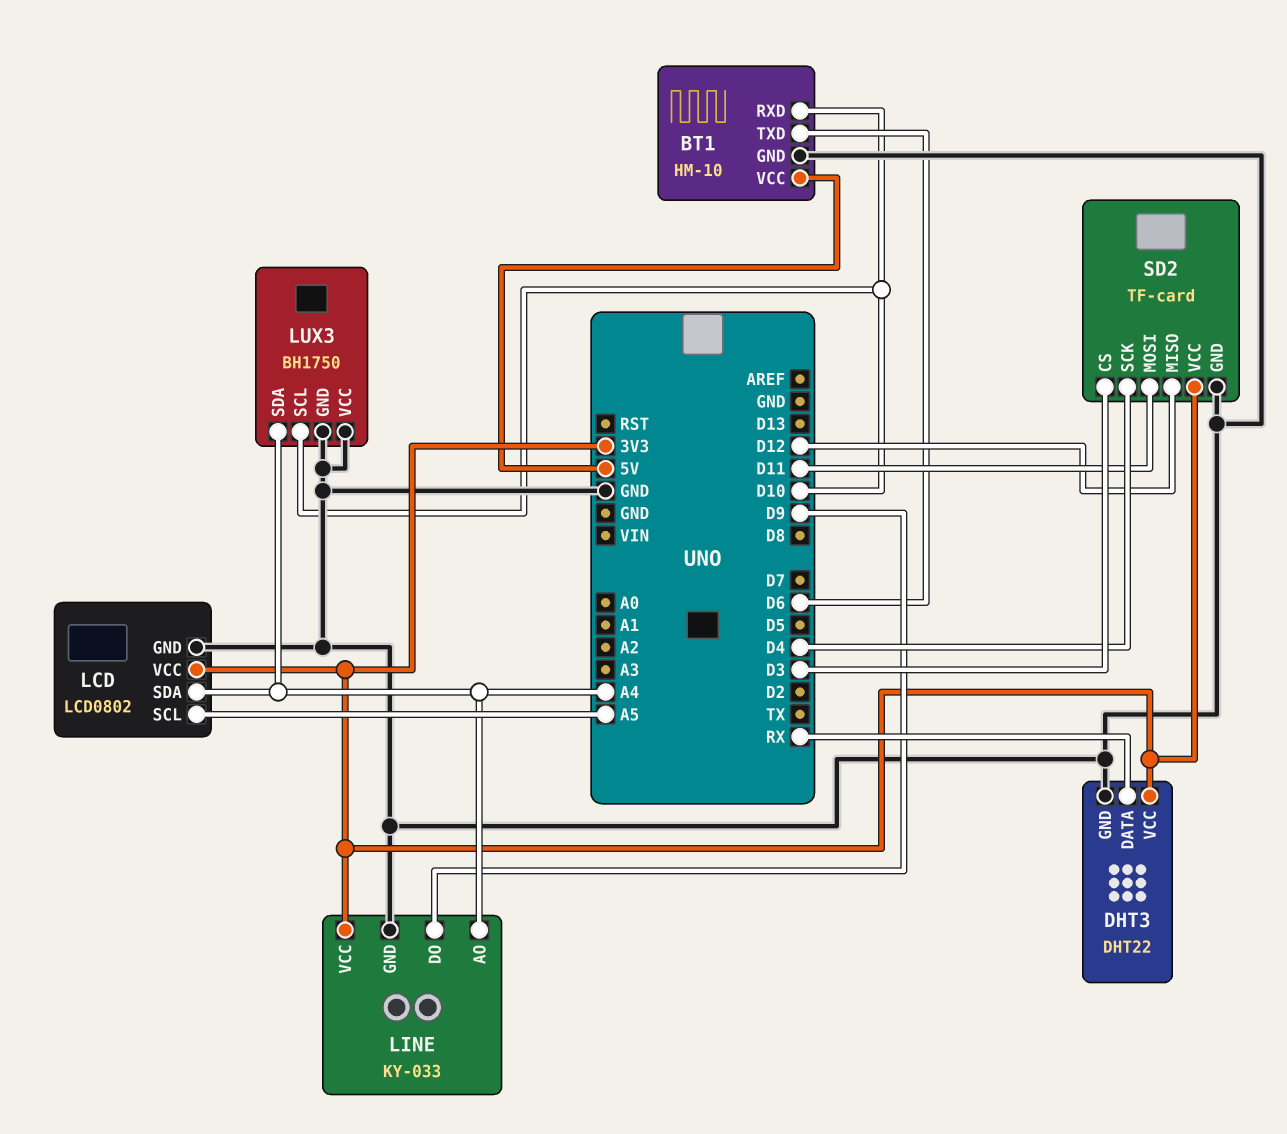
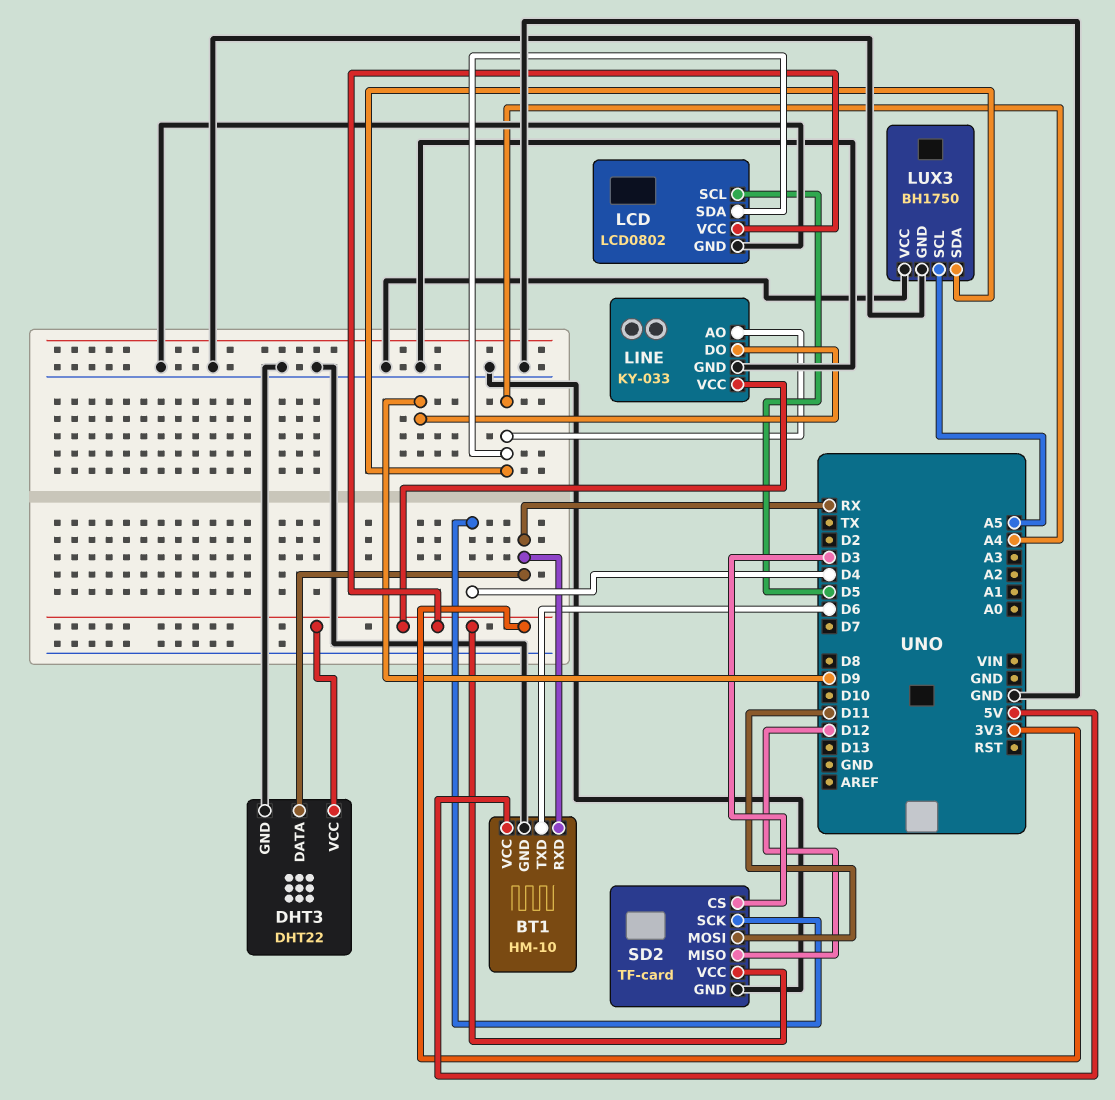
BT1 pin RXD: D10 -> RX
LCD pin SCL: A5 -> D5
LUX3 pin SCL: D10 -> A5

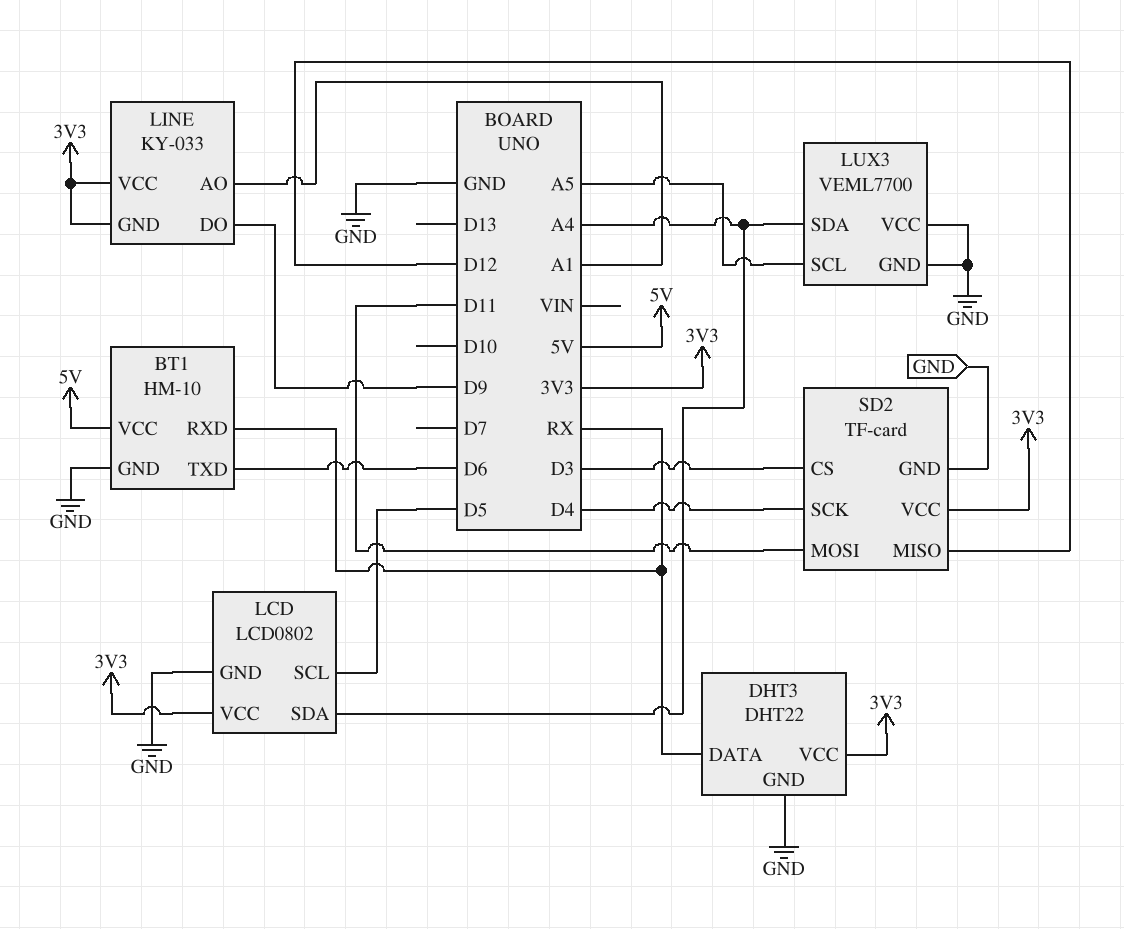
LINE pin AO: A4 -> A1
LINE pin GND: GND -> 3V3
LUX3: BH1750 -> VEML7700

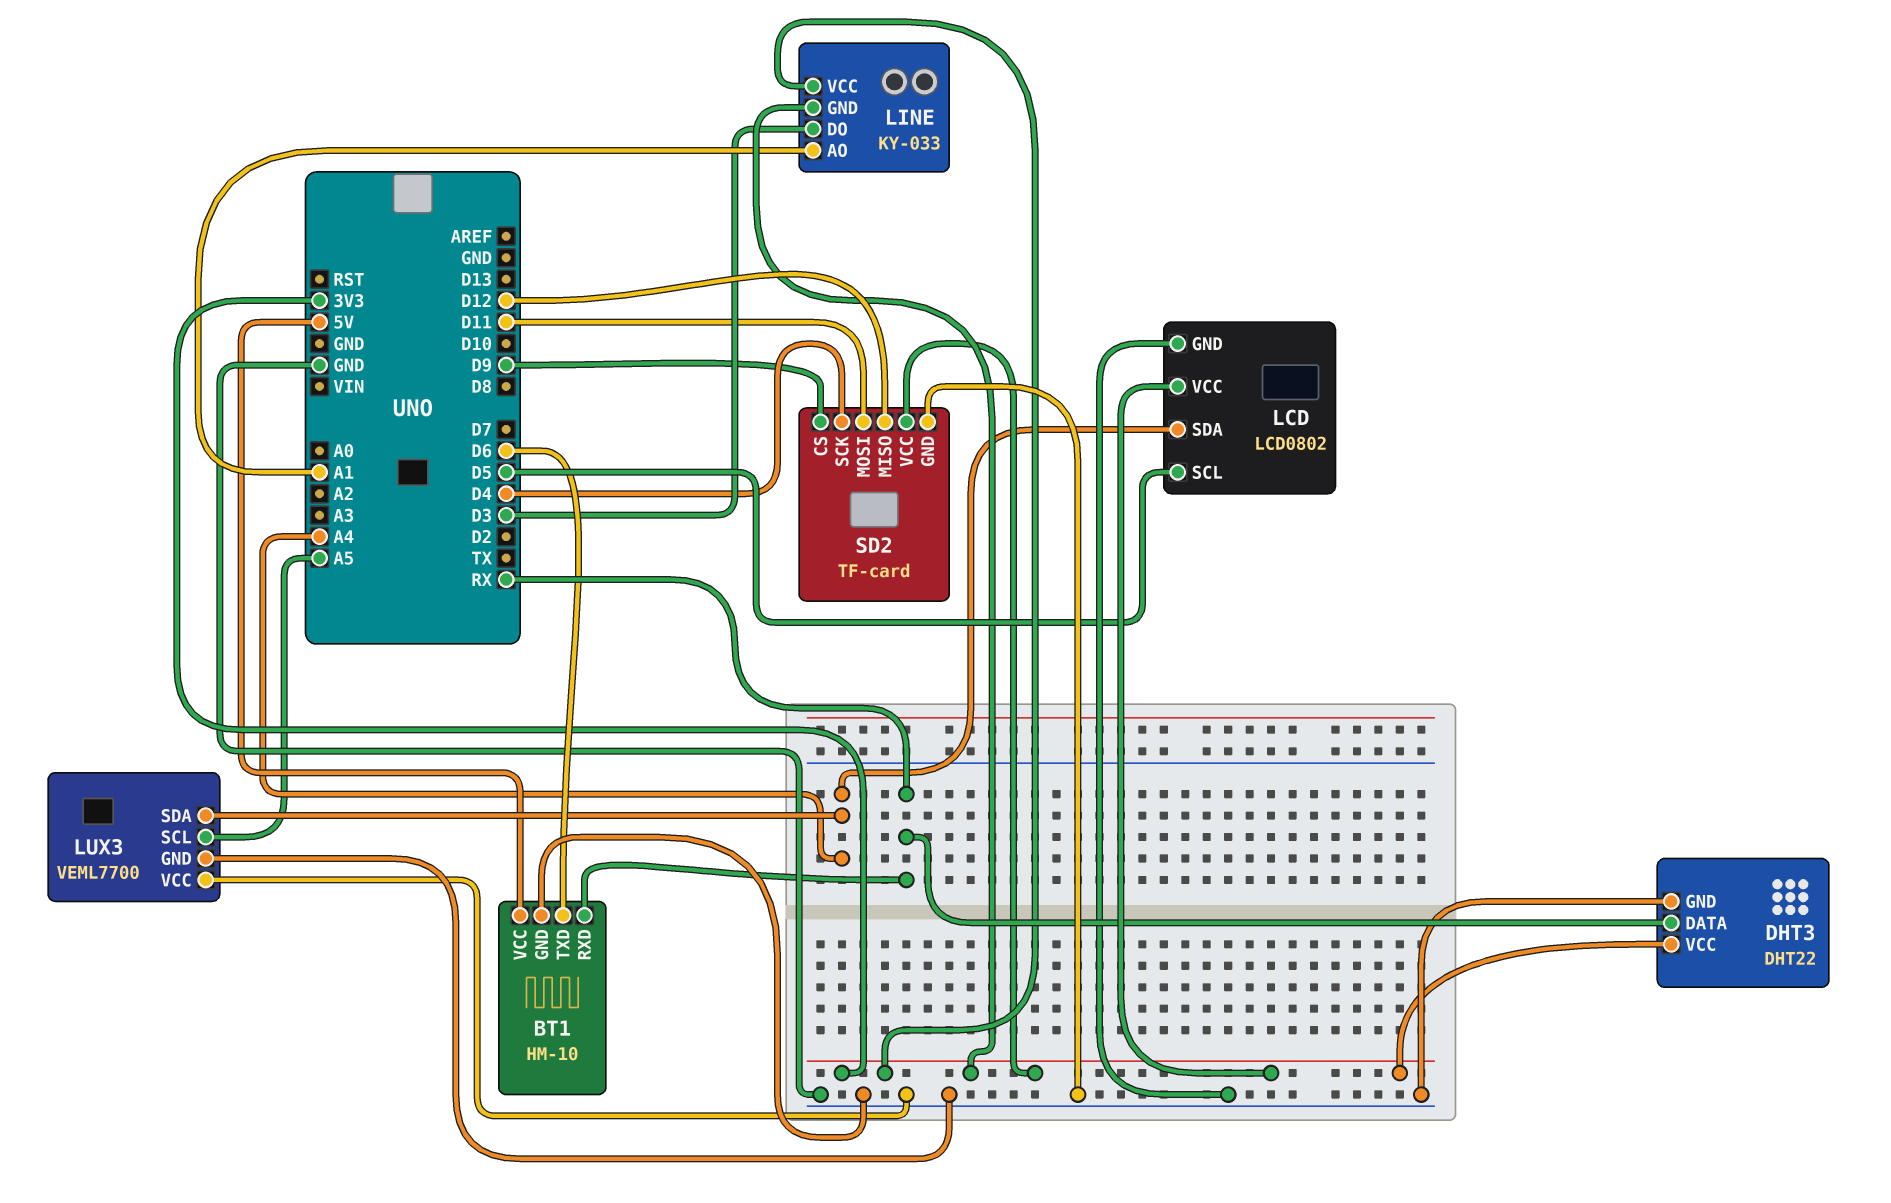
LINE pin DO: D9 -> D3
SD2 pin CS: D3 -> D9

